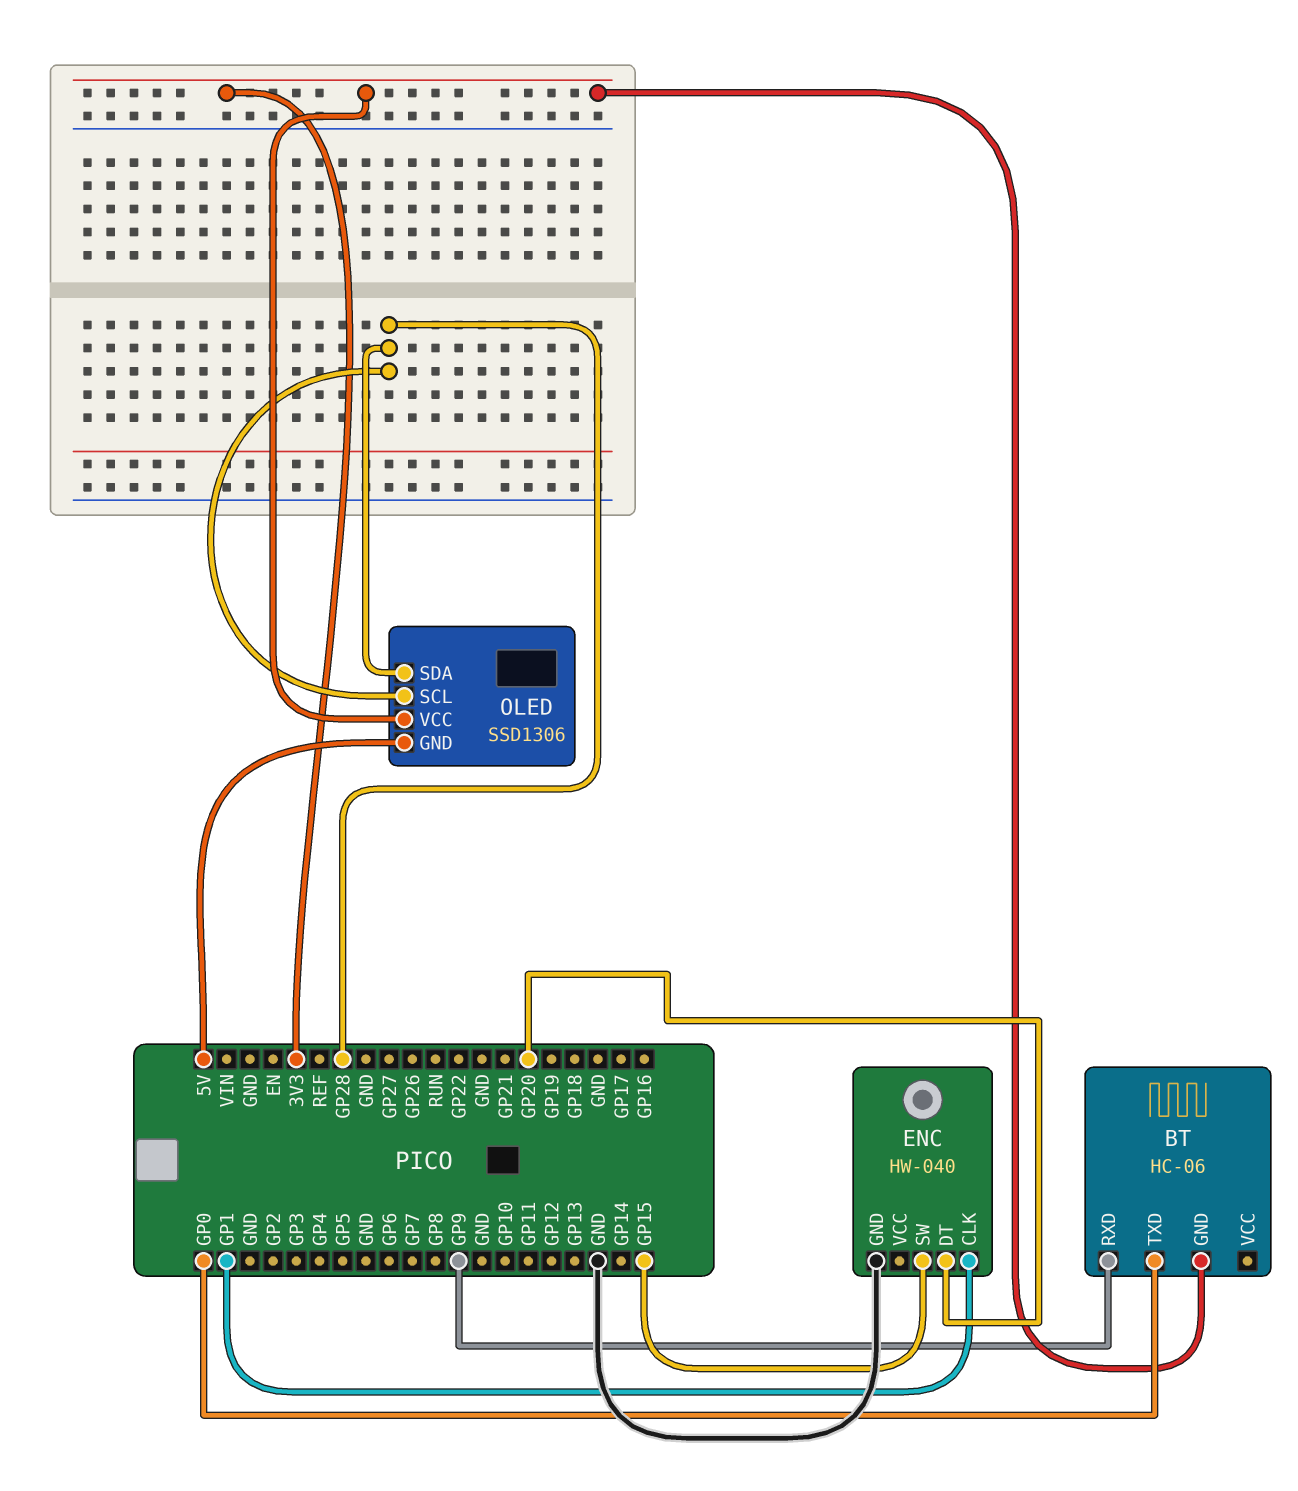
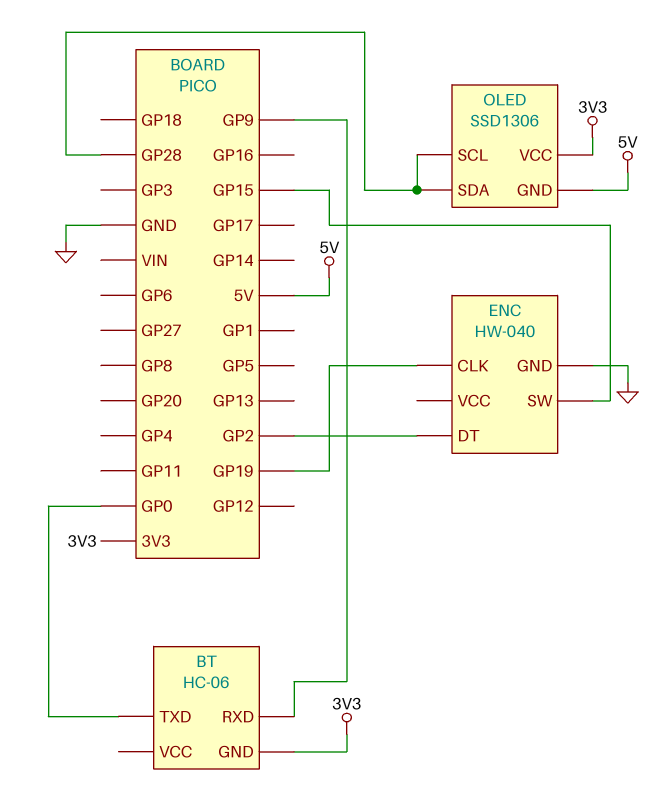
ENC pin CLK: GP1 -> GP19
ENC pin DT: GP20 -> GP2

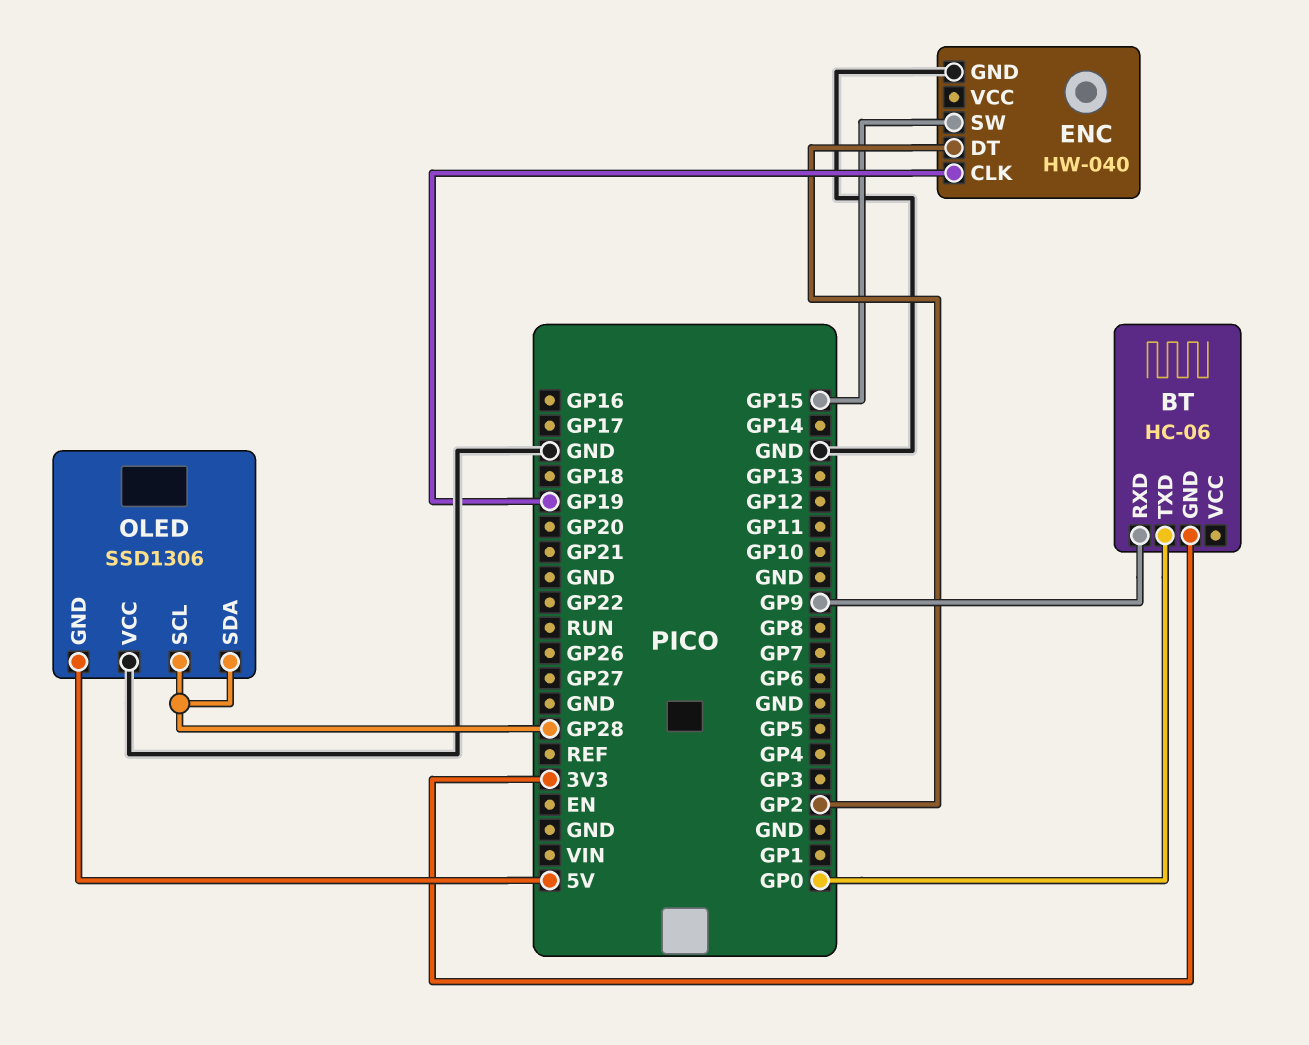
OLED pin VCC: 3V3 -> GND

